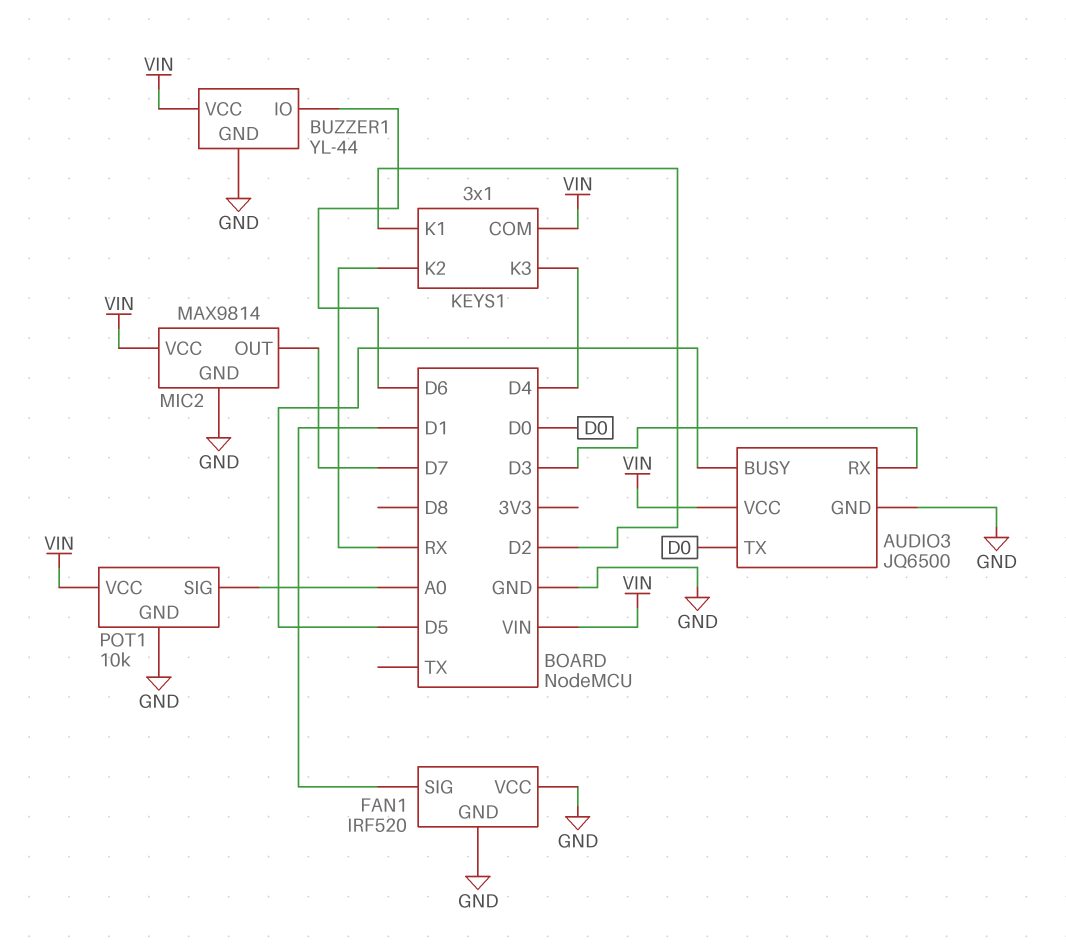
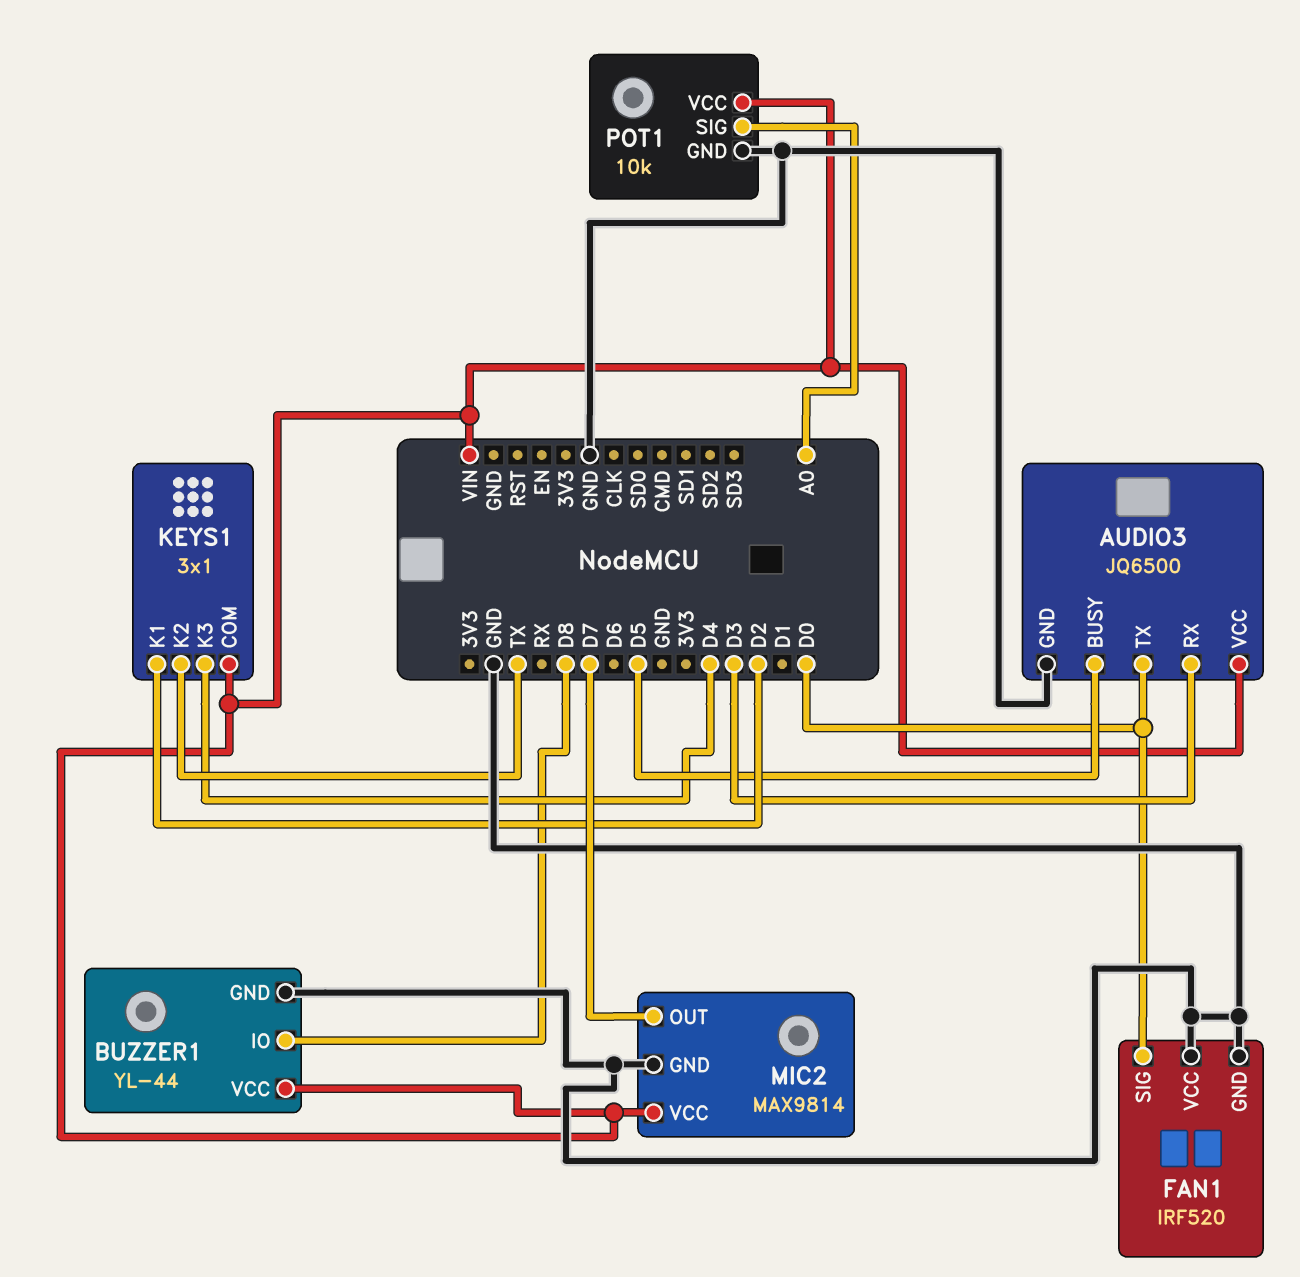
BUZZER1 pin IO: D6 -> D8
FAN1 pin SIG: D1 -> D0
KEYS1 pin K2: RX -> TX

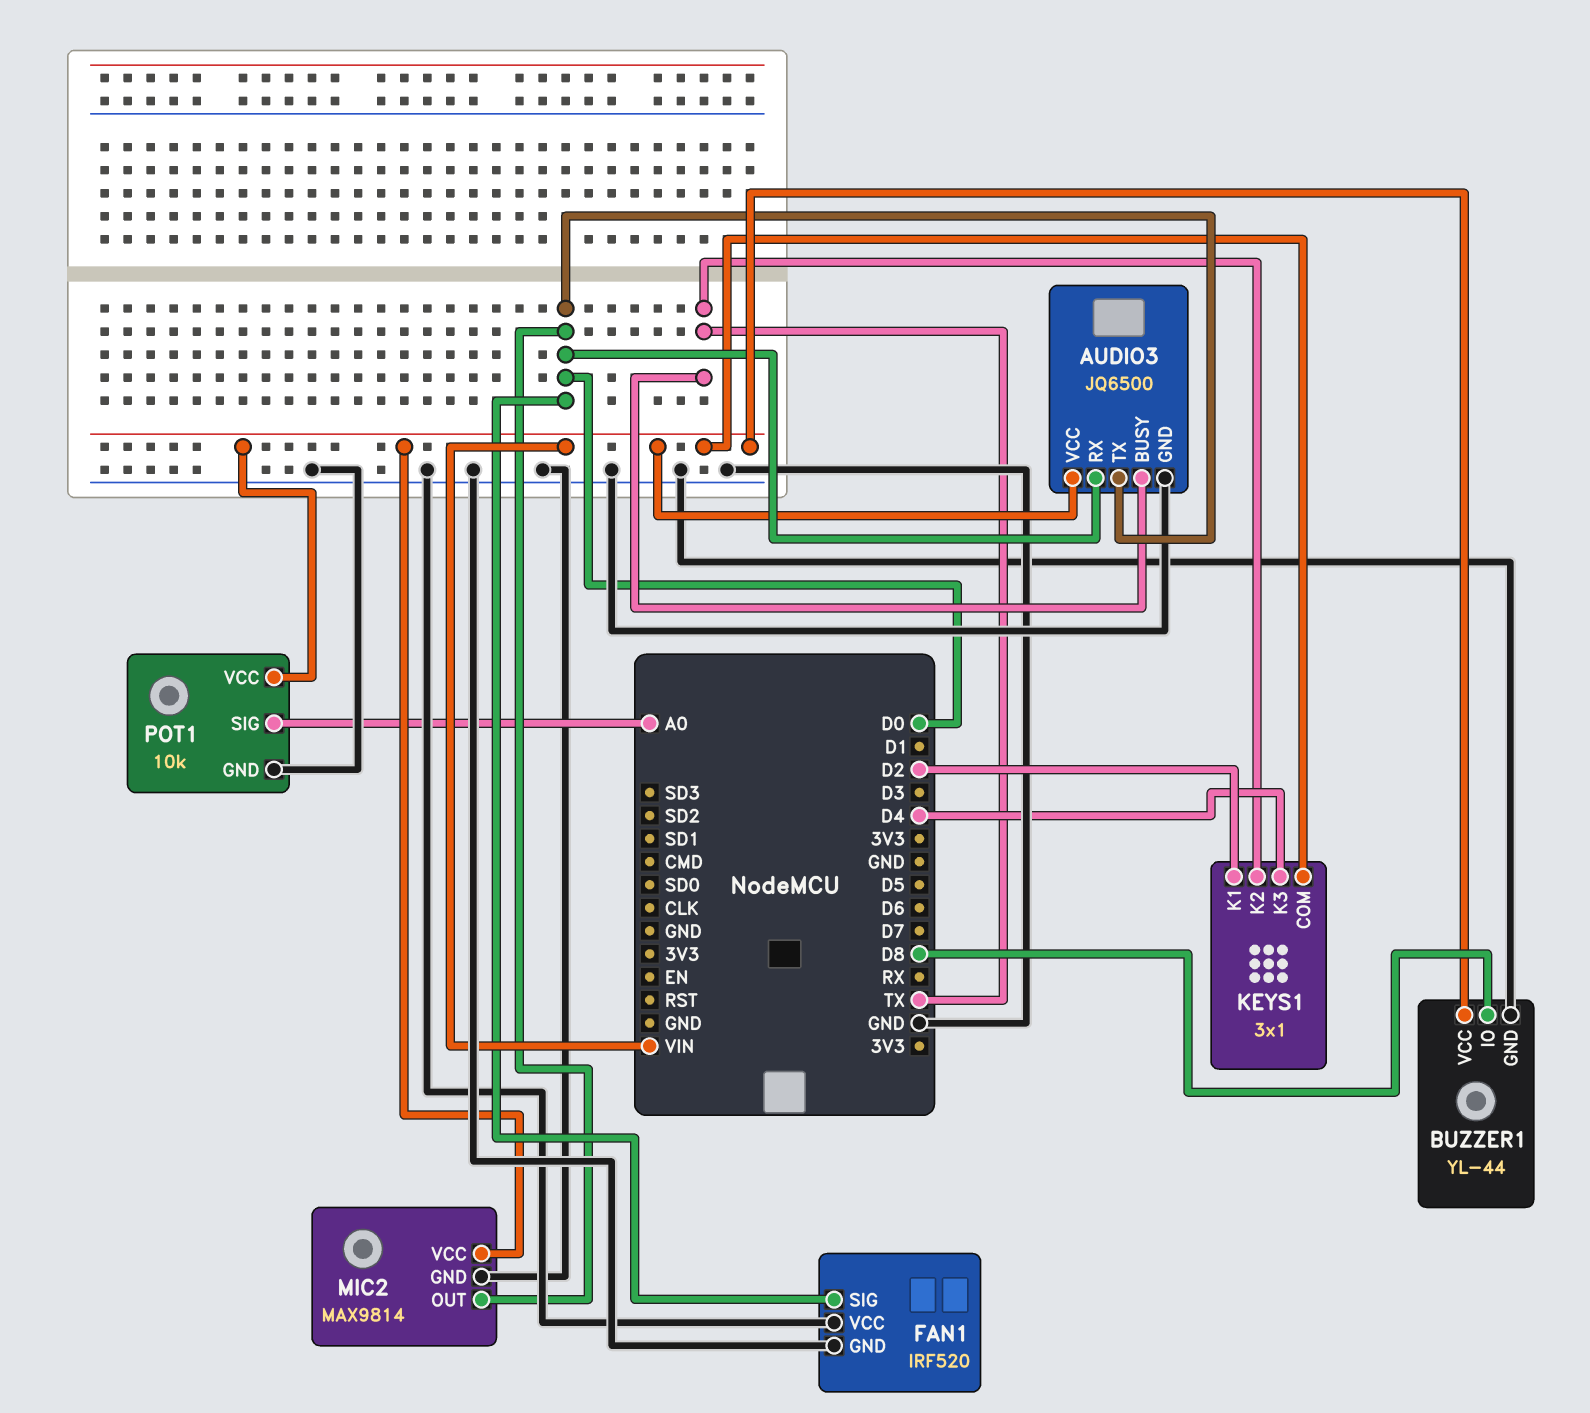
AUDIO3 pin BUSY: D5 -> TX
AUDIO3 pin RX: D3 -> D0
MIC2 pin OUT: D7 -> D0

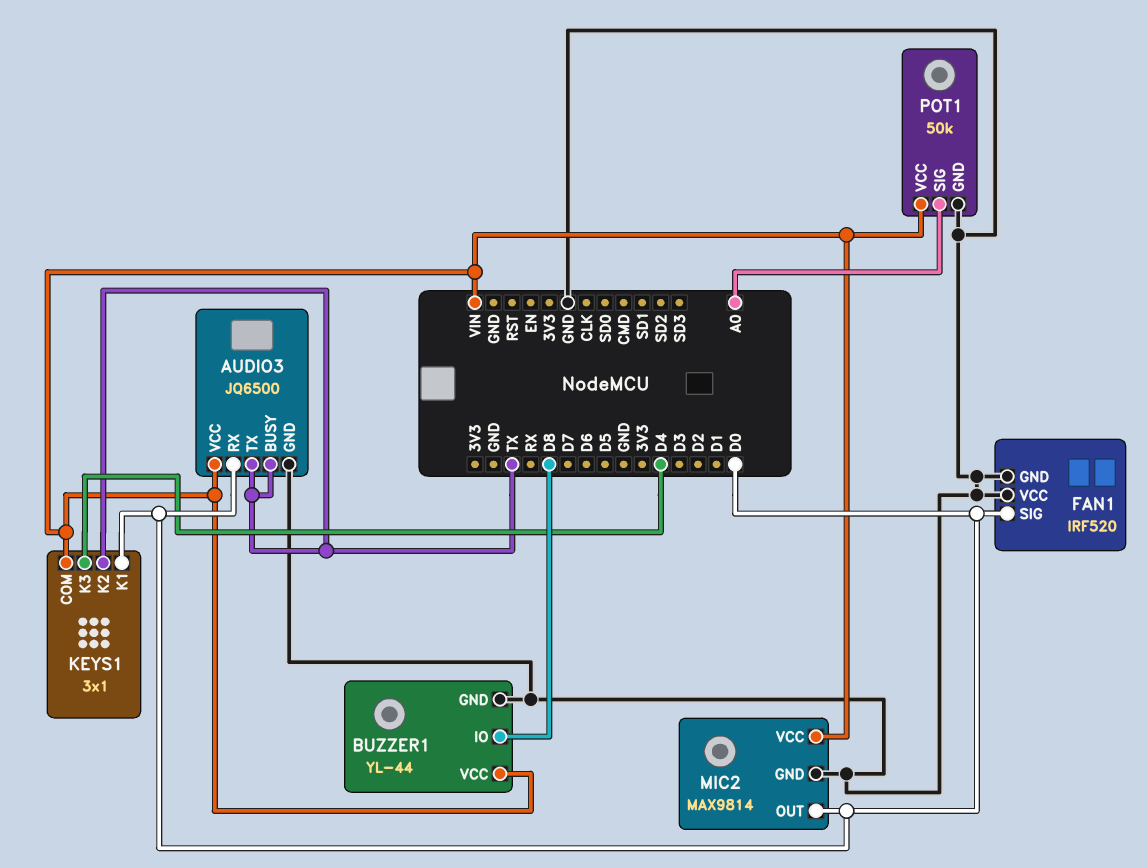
AUDIO3 pin TX: D0 -> TX
KEYS1 pin K1: D2 -> D0
POT1: 10k -> 50k

